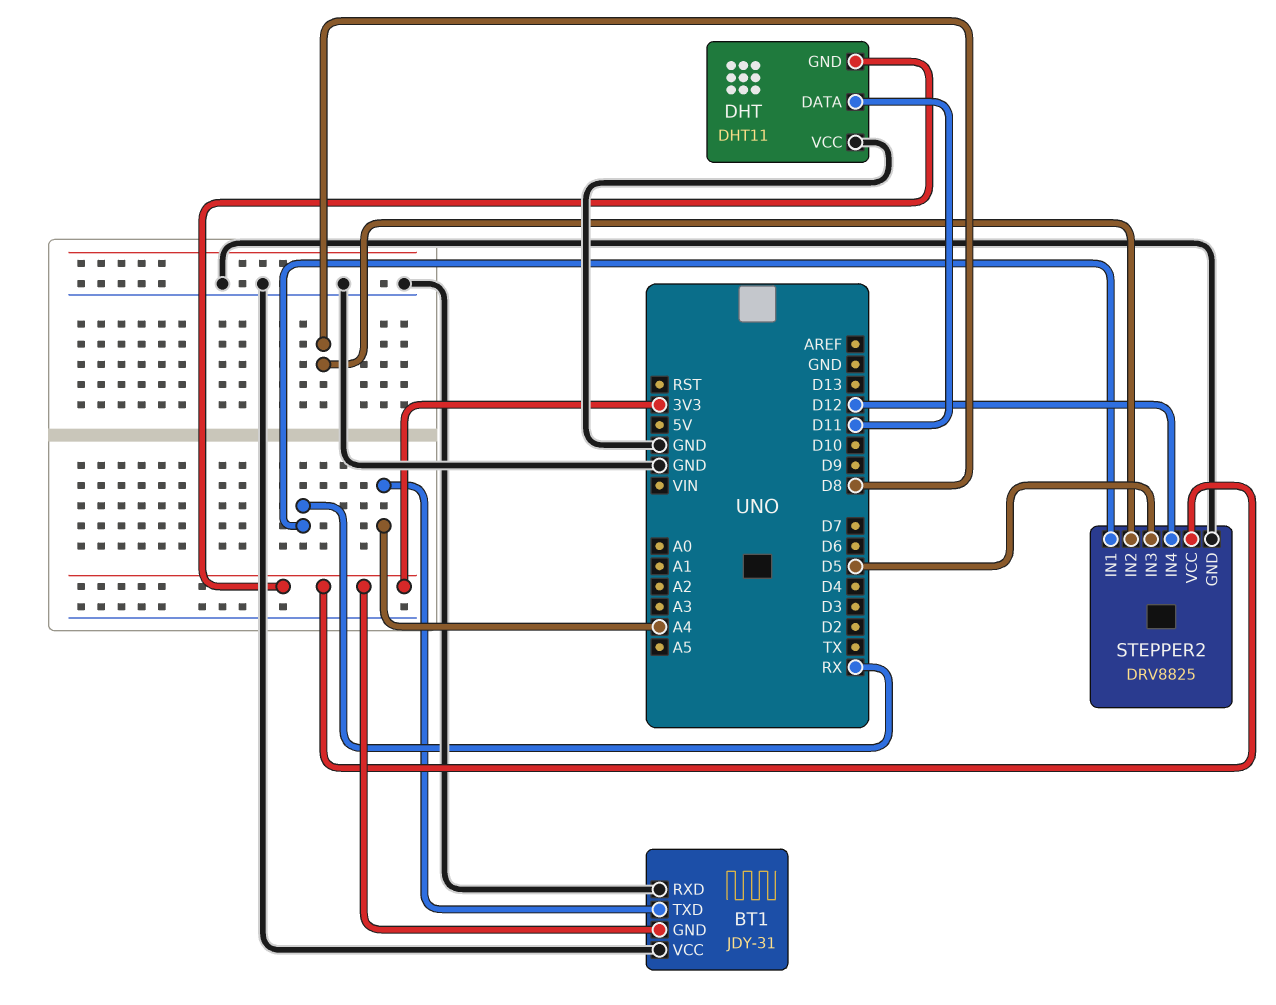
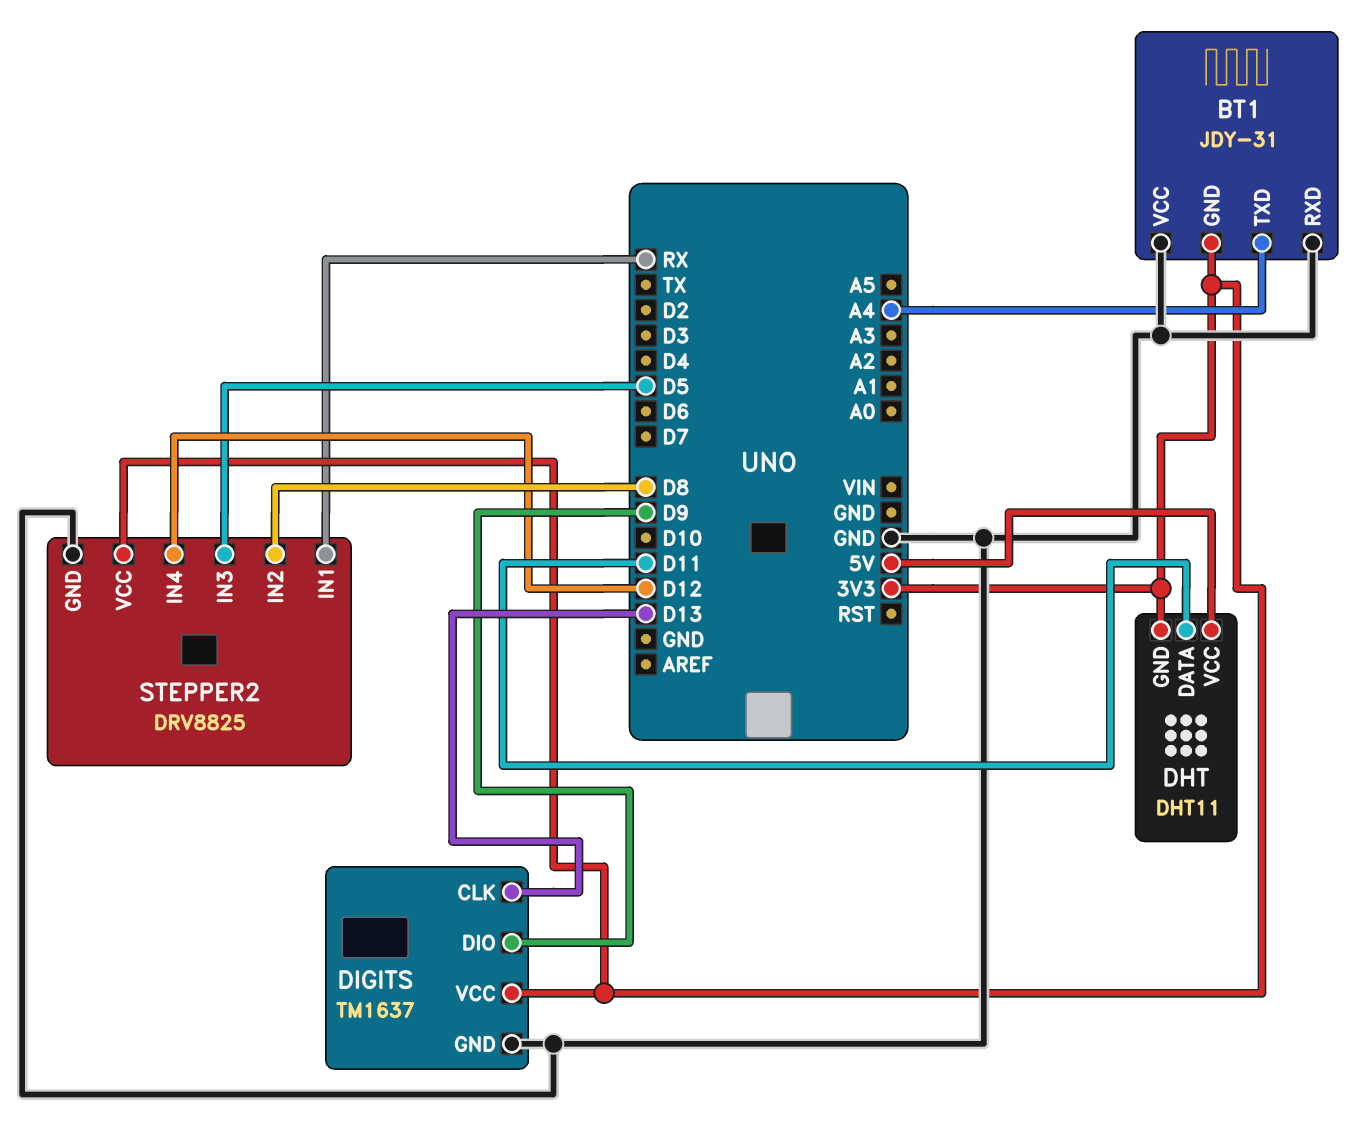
DHT pin VCC: GND -> 5V
DIGITS: none -> TM1637
DIGITS pin CLK: none -> D13
DIGITS pin DIO: none -> D9
DIGITS pin GND: none -> GND
DIGITS pin VCC: none -> 3V3

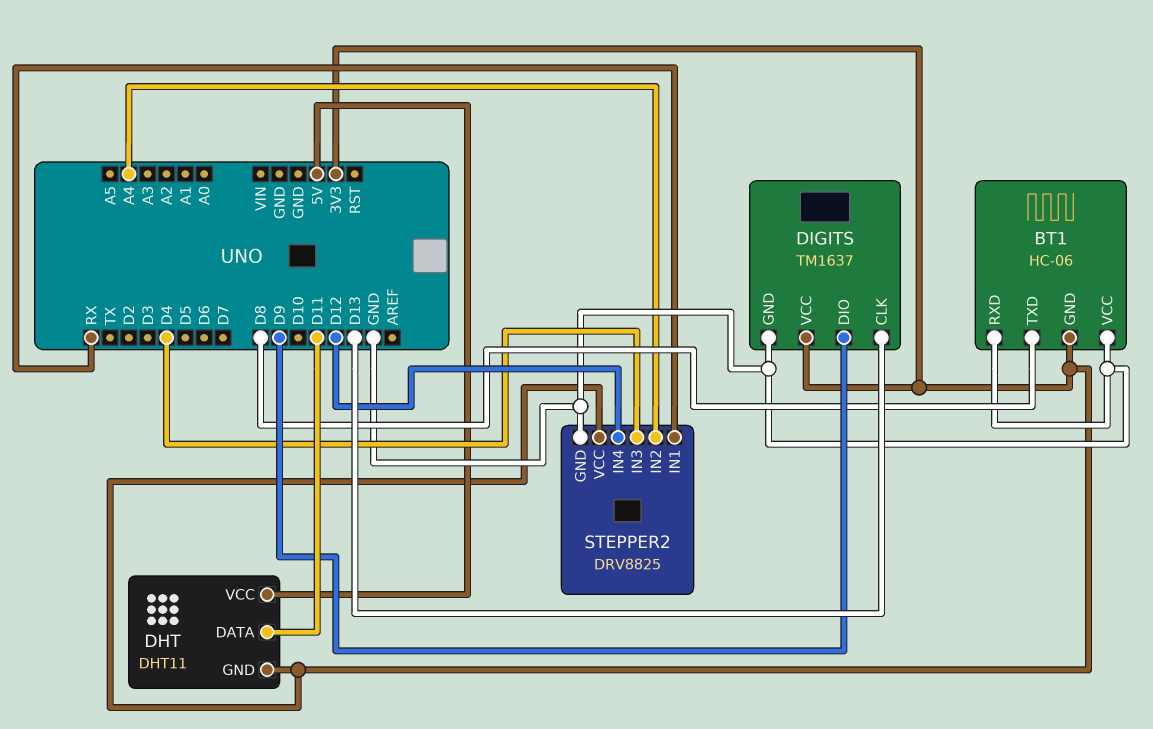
BT1: JDY-31 -> HC-06
BT1 pin TXD: A4 -> D8
STEPPER2 pin IN2: D8 -> A4
STEPPER2 pin IN3: D5 -> D4

